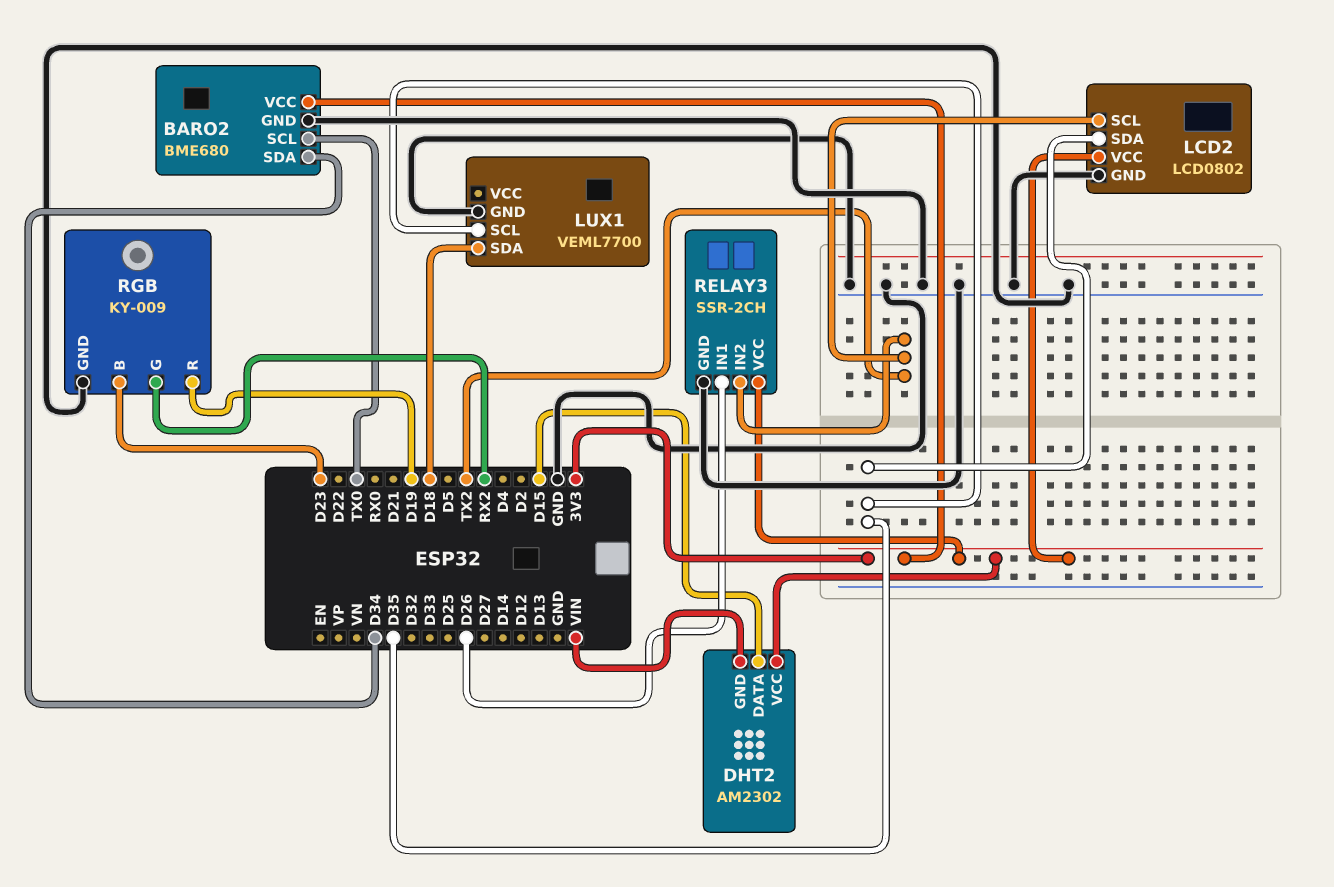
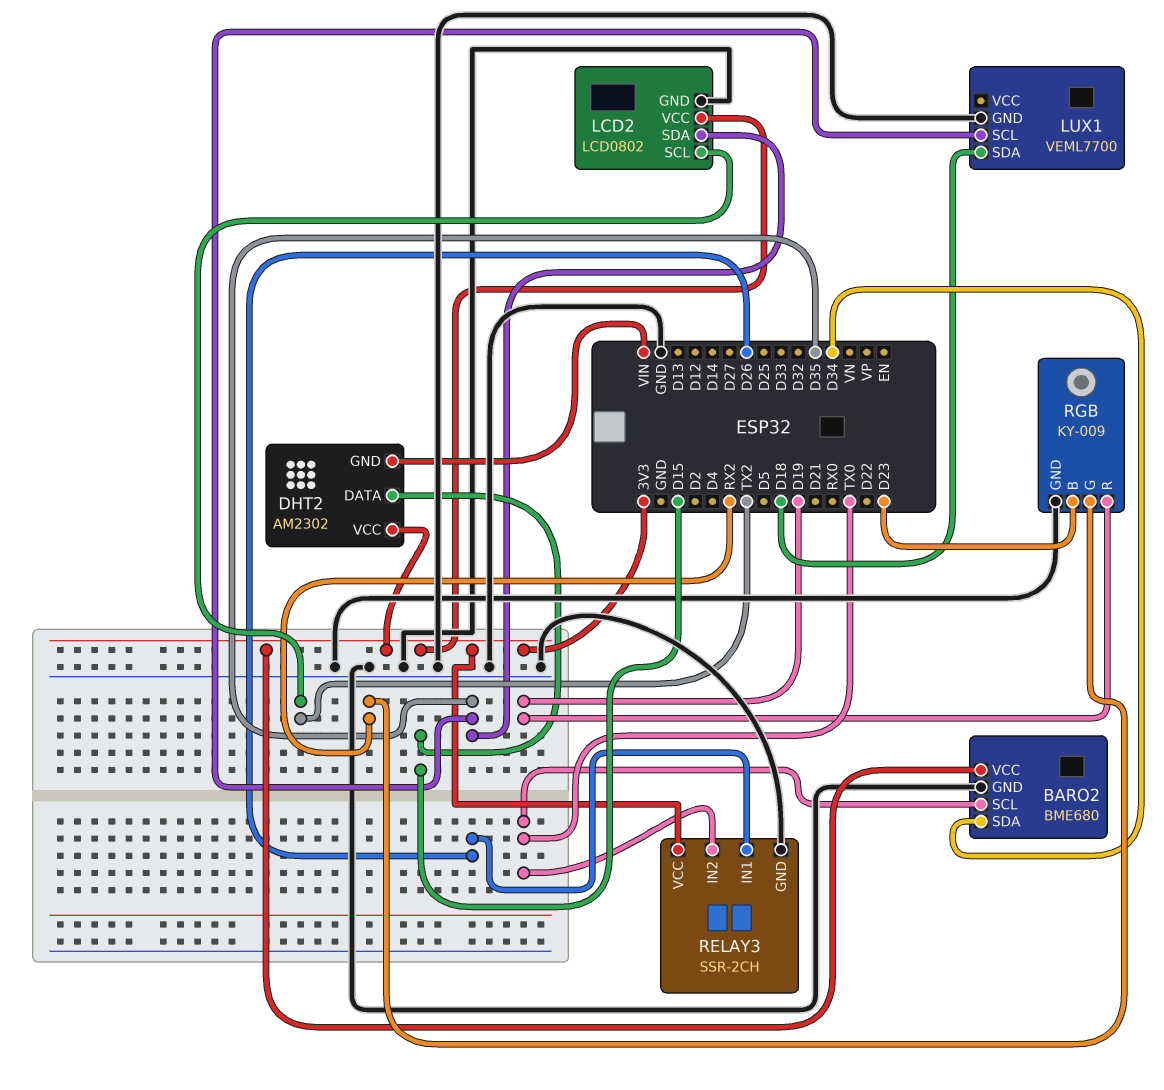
RELAY3 pin IN2: TX2 -> TX0

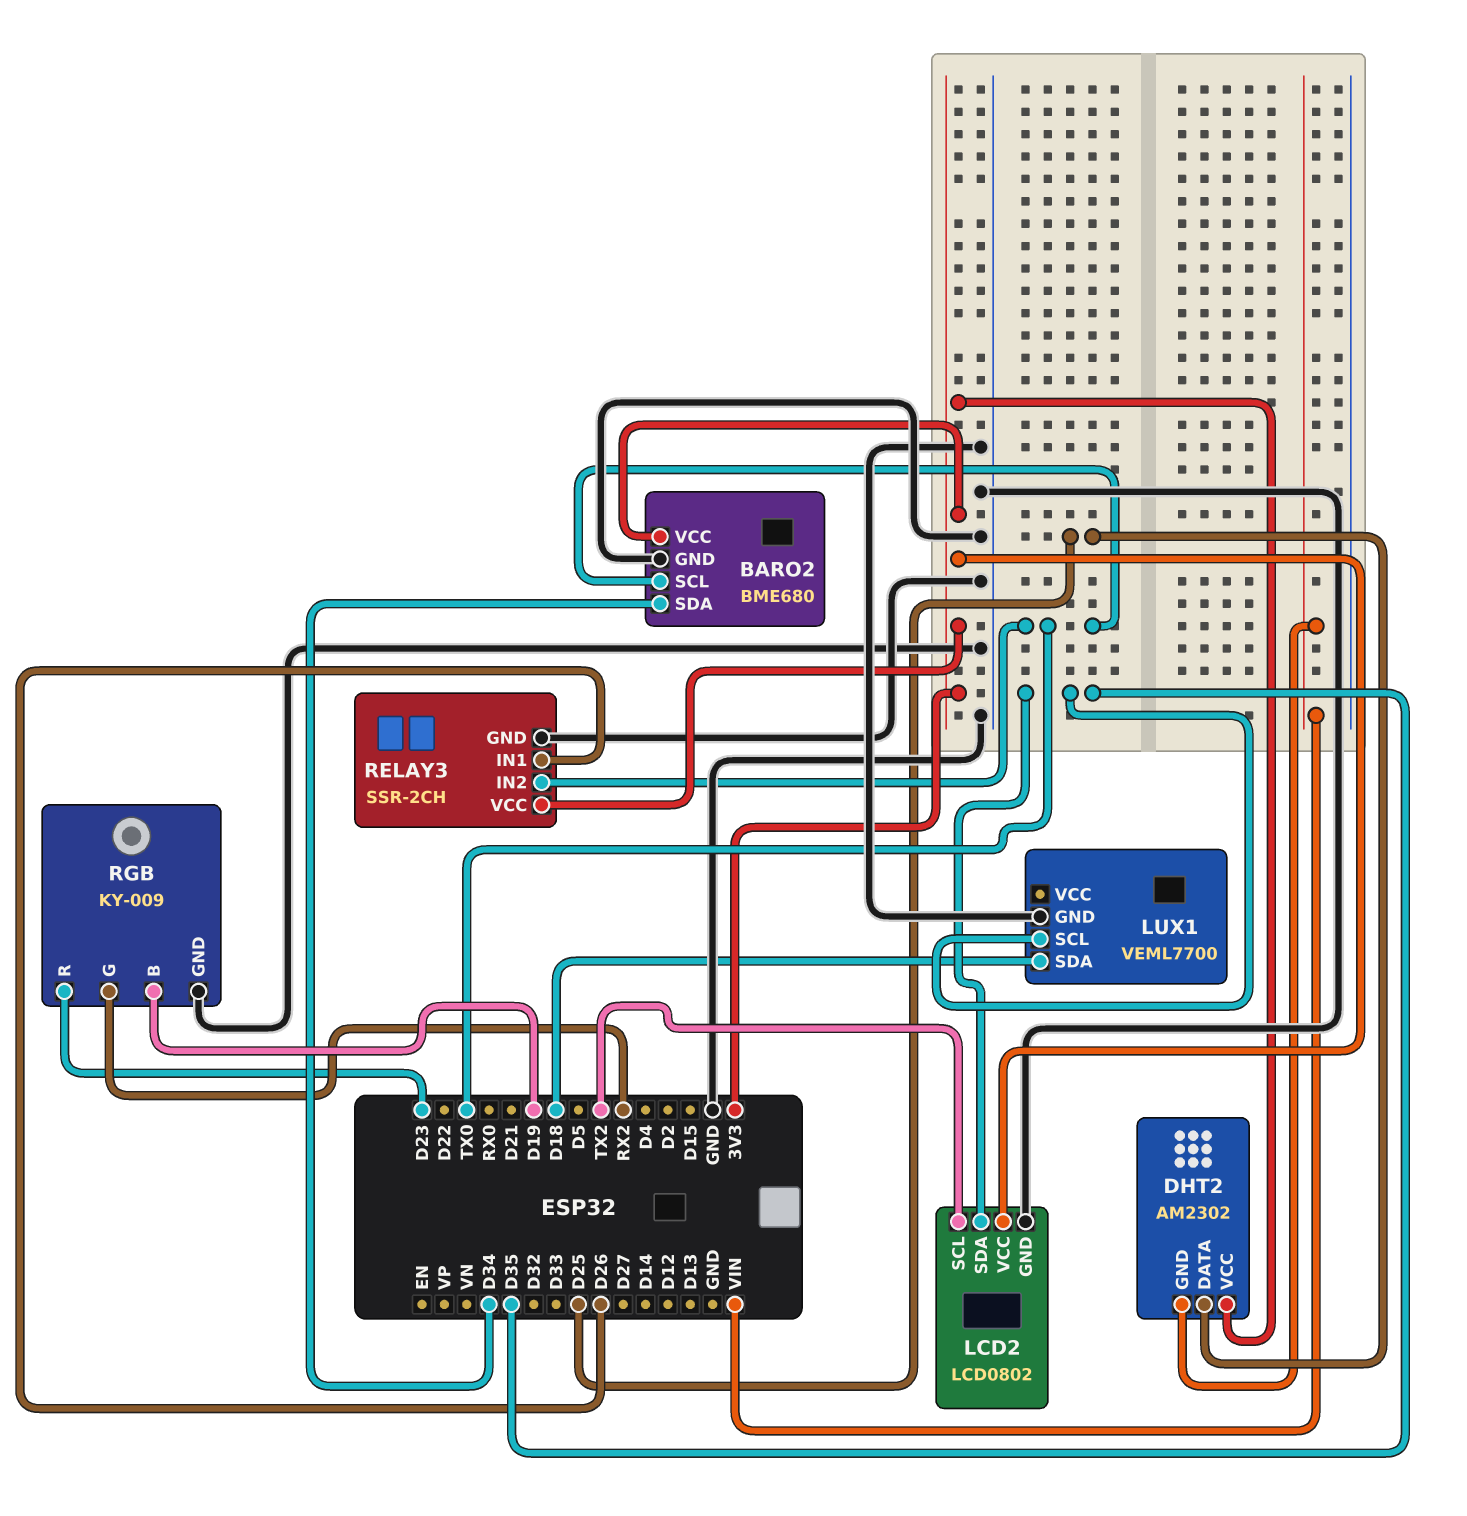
DHT2 pin DATA: D15 -> D25
RGB pin B: D23 -> D19
RGB pin R: D19 -> D23

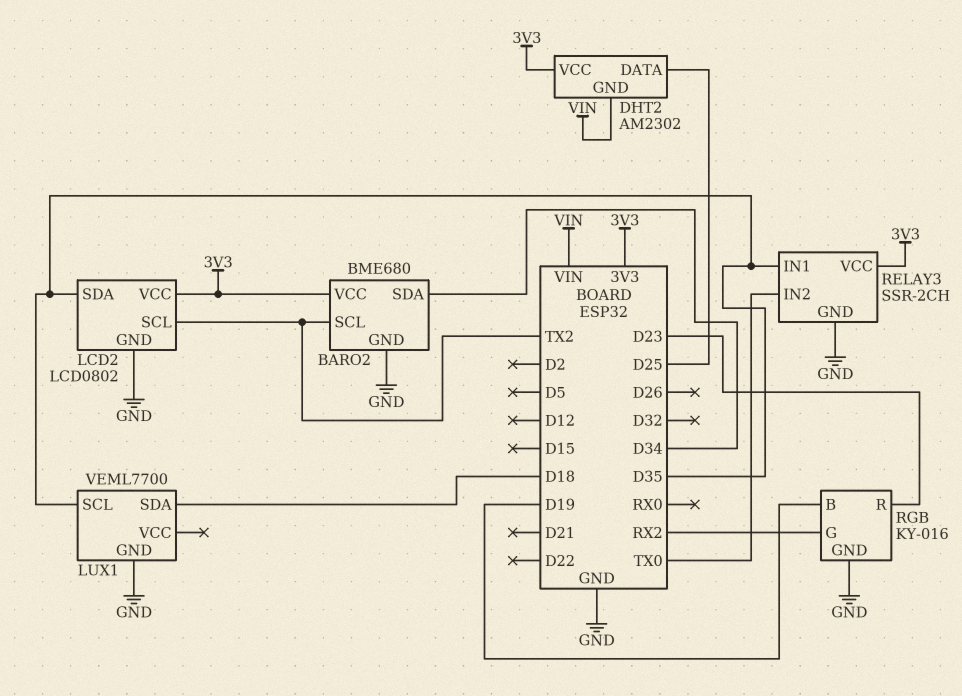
BARO2 pin SCL: TX0 -> TX2
RELAY3 pin IN1: D26 -> D35
RGB: KY-009 -> KY-016

